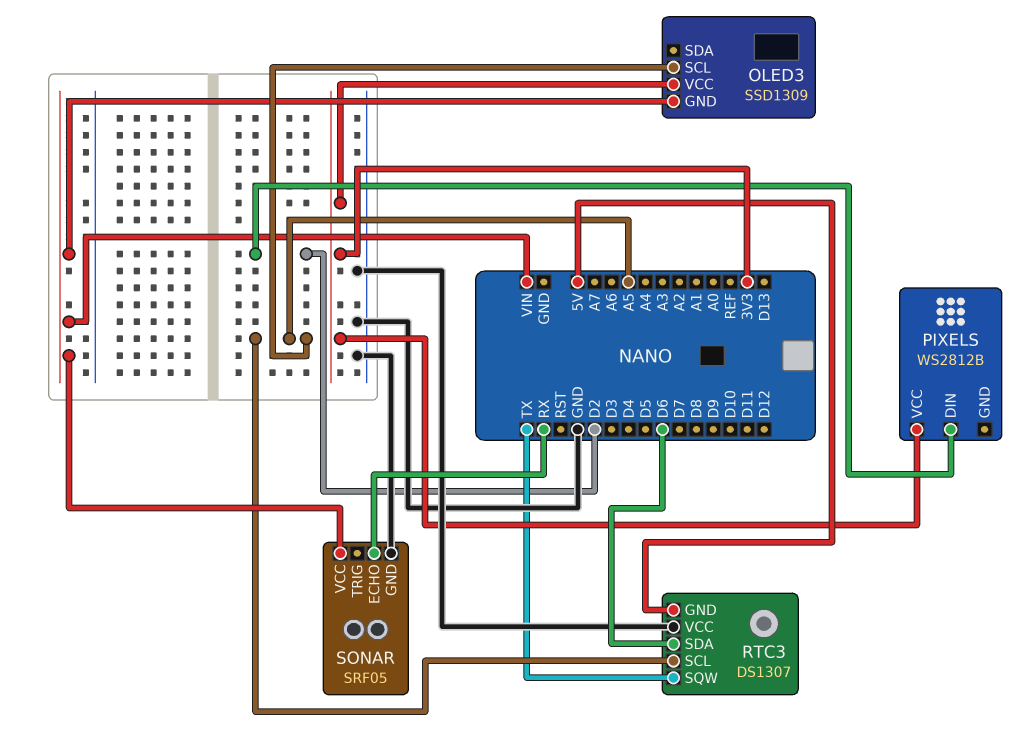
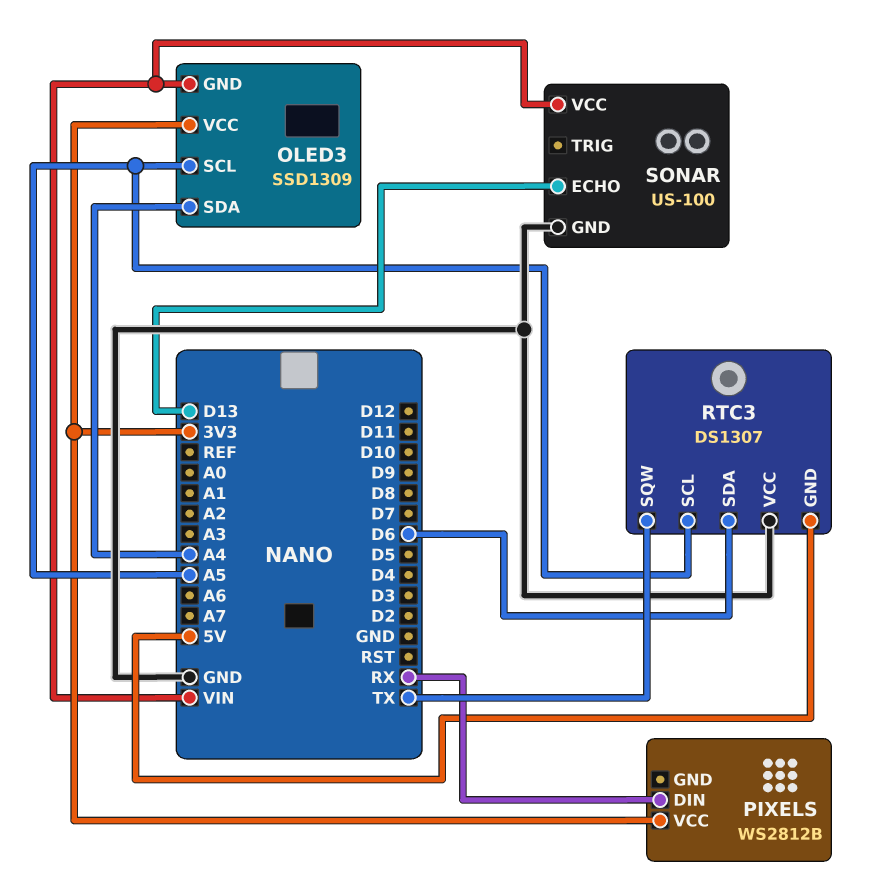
OLED3 pin SDA: none -> A4
PIXELS pin DIN: D2 -> RX
SONAR: SRF05 -> US-100
SONAR pin ECHO: RX -> D13

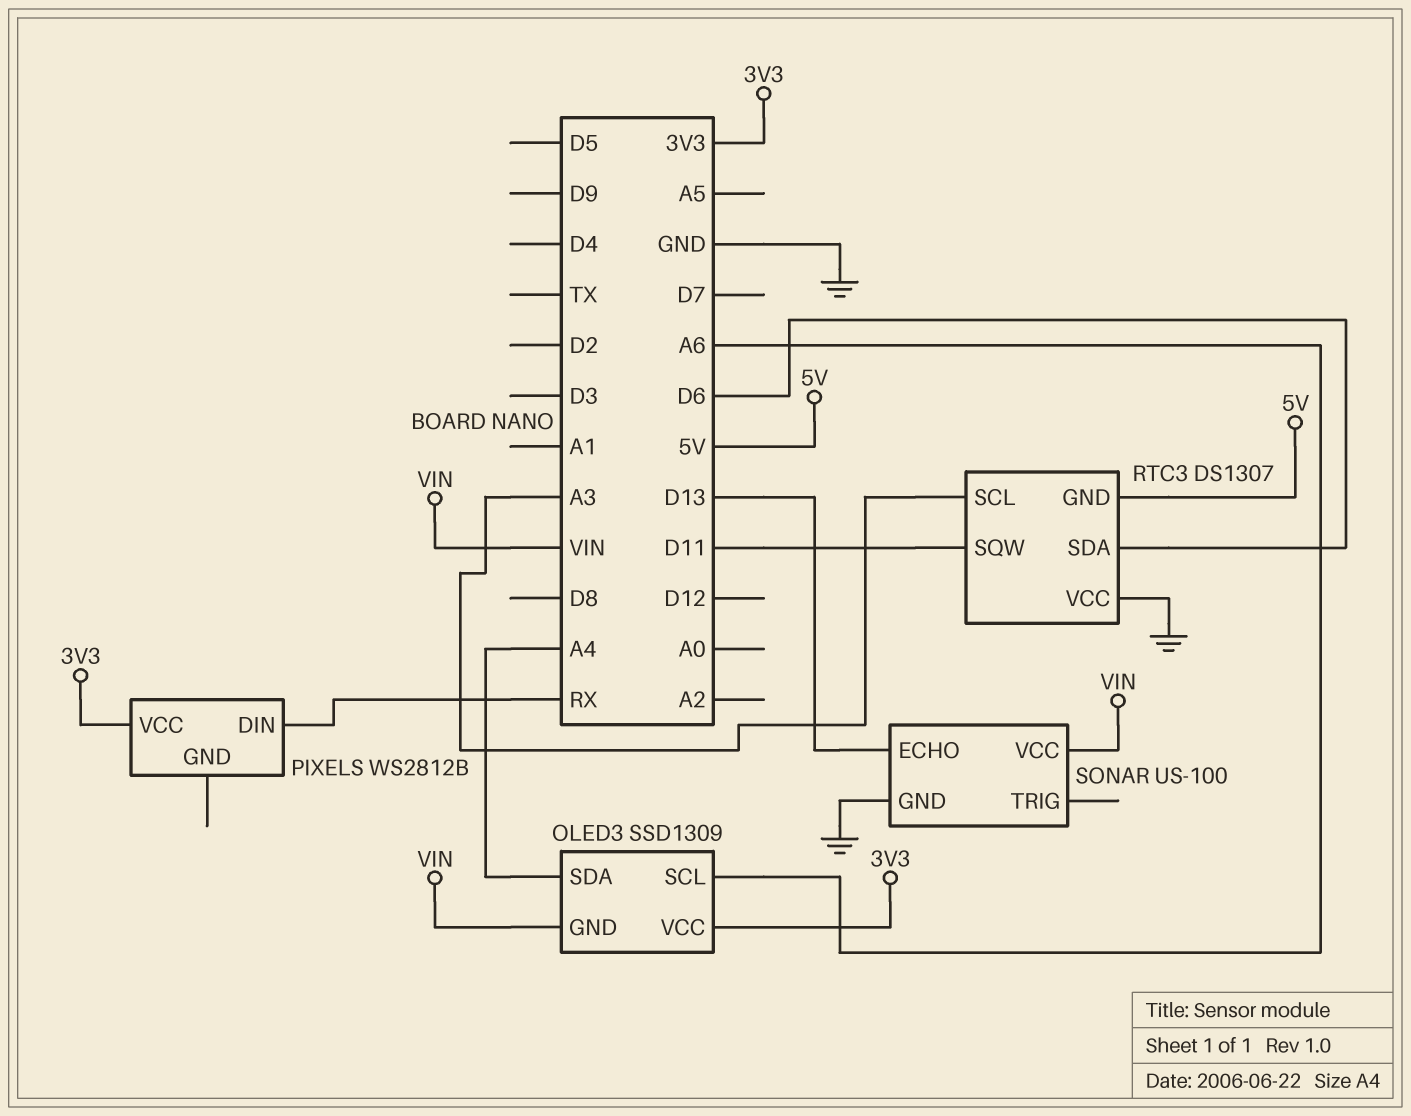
OLED3 pin SCL: A5 -> A6
RTC3 pin SCL: A5 -> A3
RTC3 pin SQW: TX -> D11

